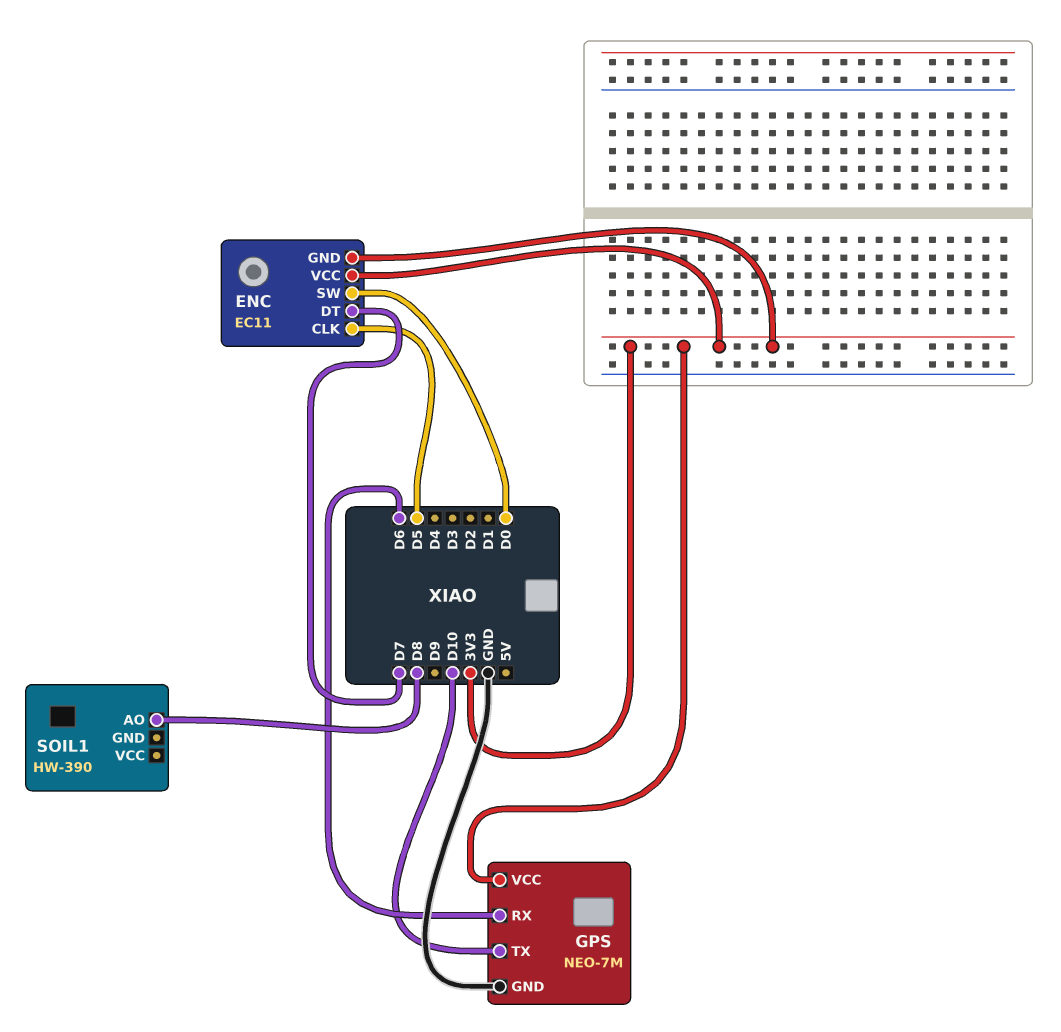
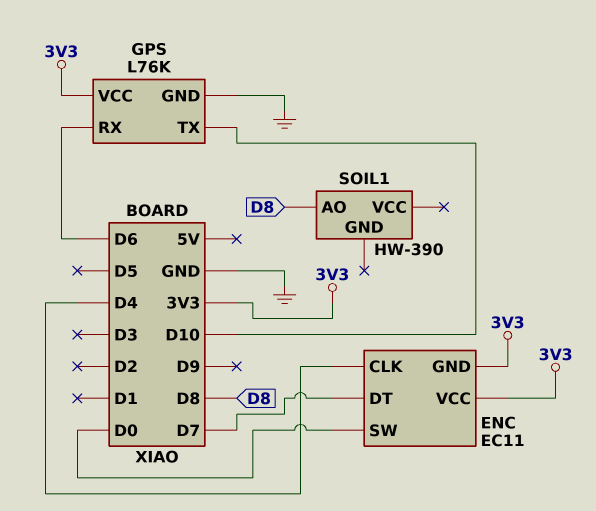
ENC pin CLK: D5 -> D4
GPS: NEO-7M -> L76K

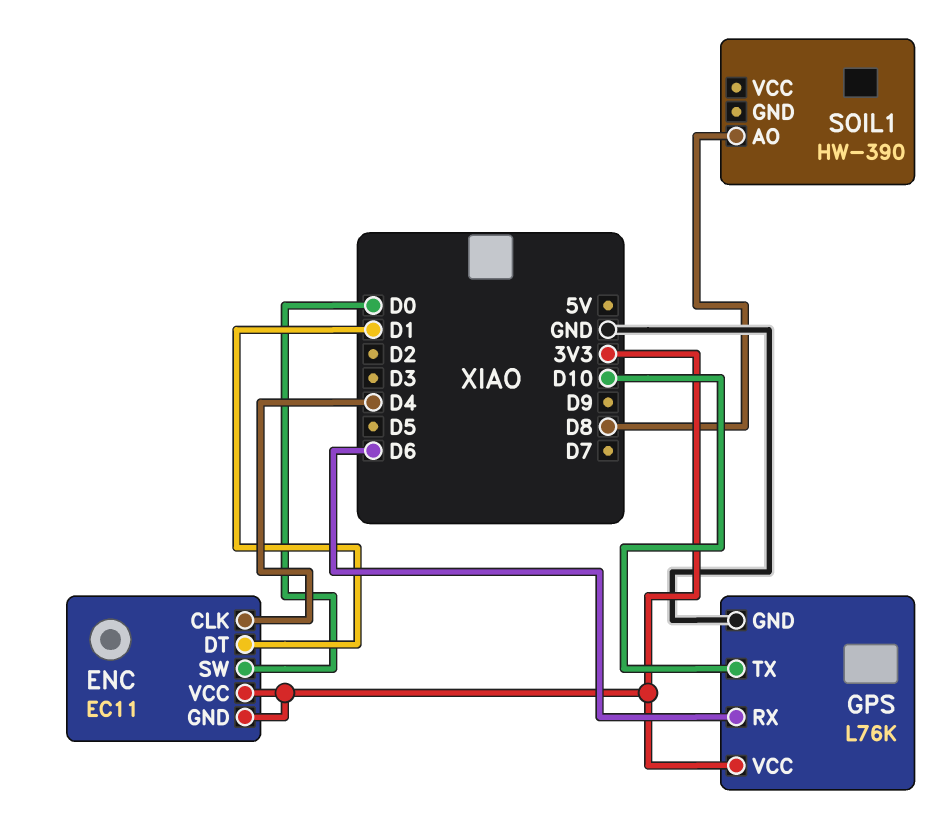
ENC pin DT: D7 -> D1

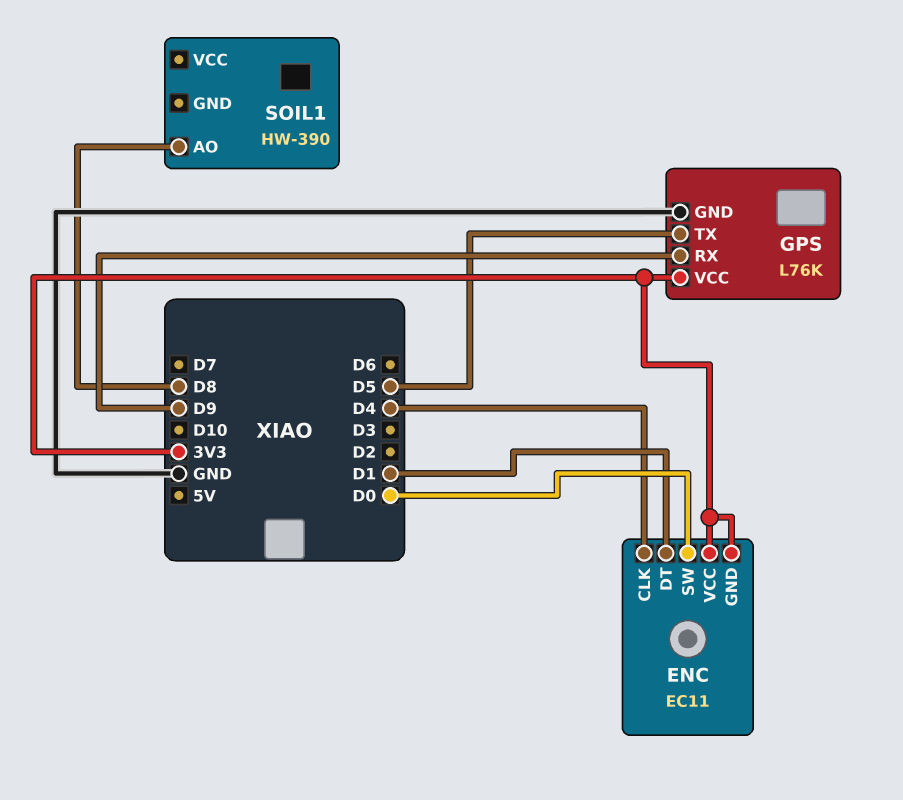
GPS pin RX: D6 -> D9
GPS pin TX: D10 -> D5

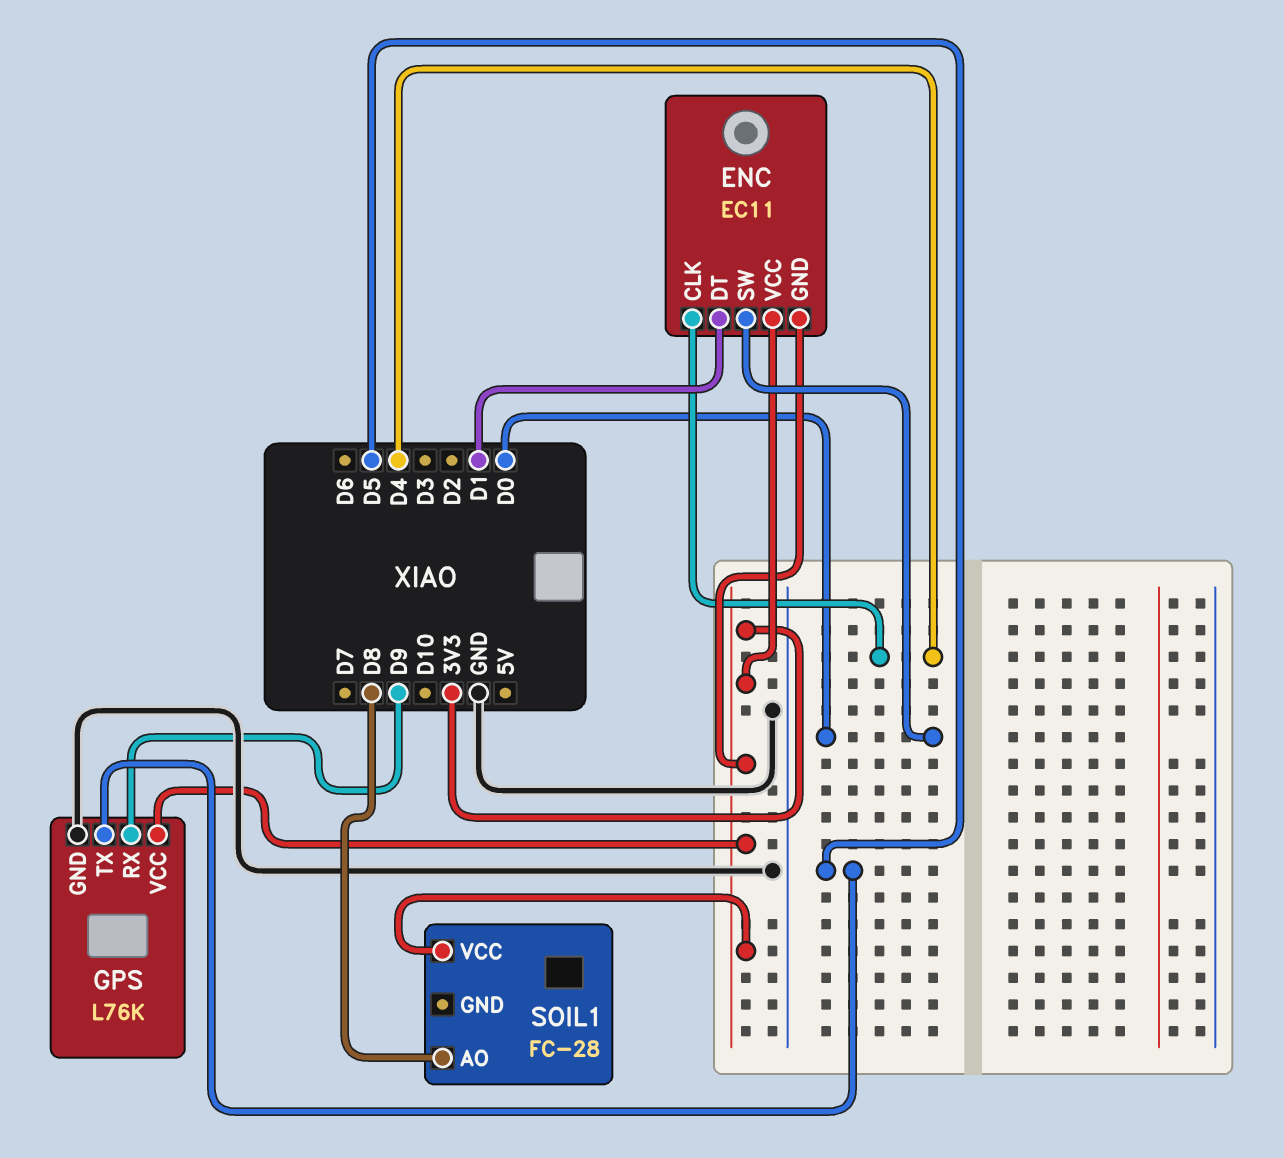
SOIL1: HW-390 -> FC-28
SOIL1 pin VCC: none -> 3V3

